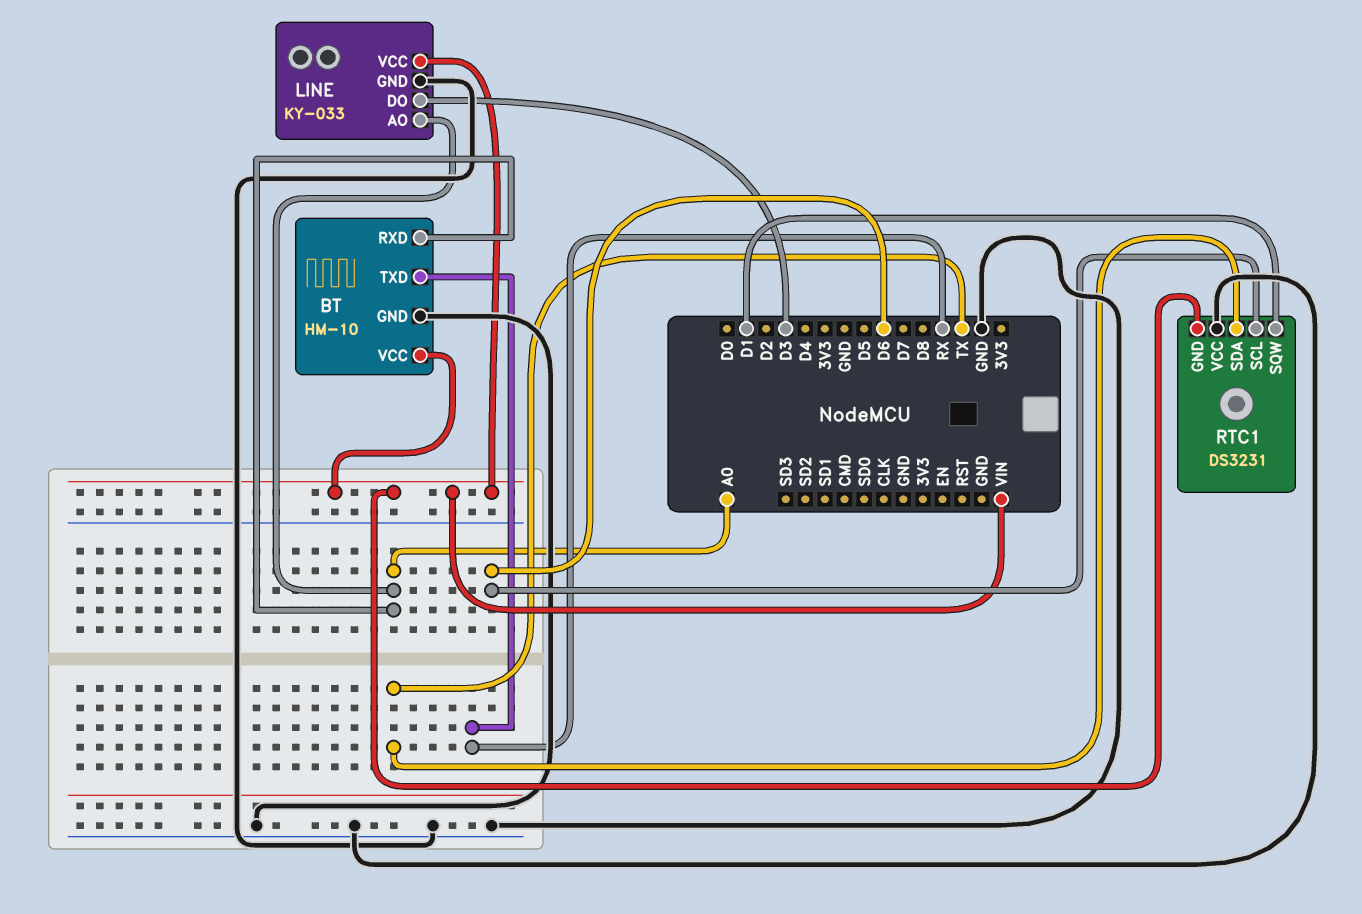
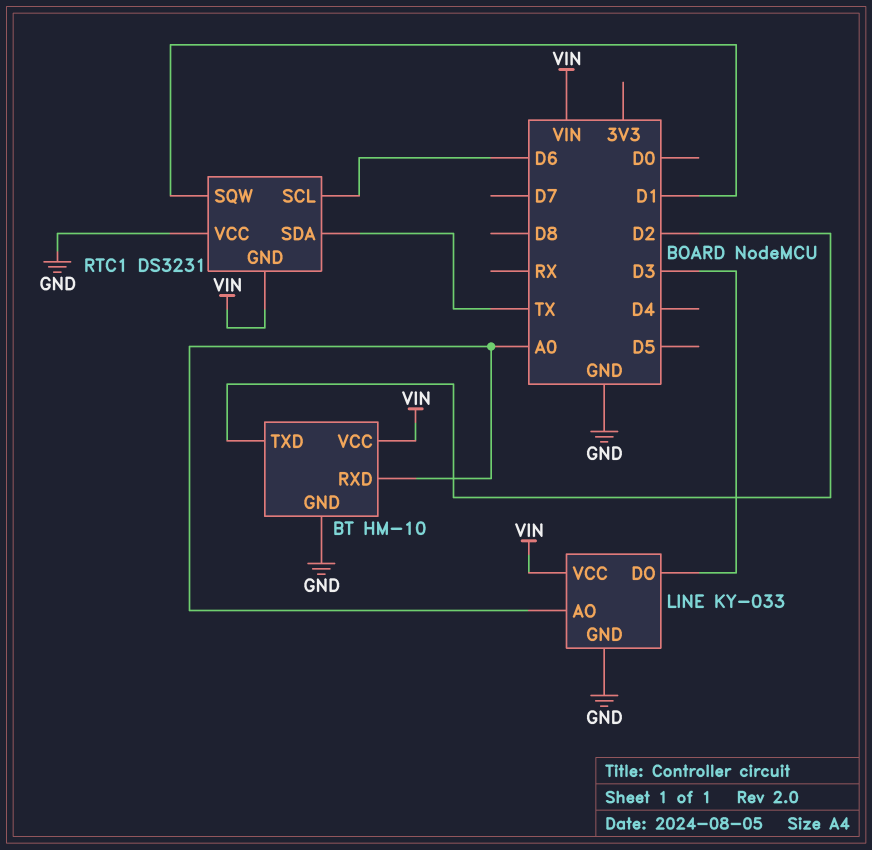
BT pin TXD: RX -> D2

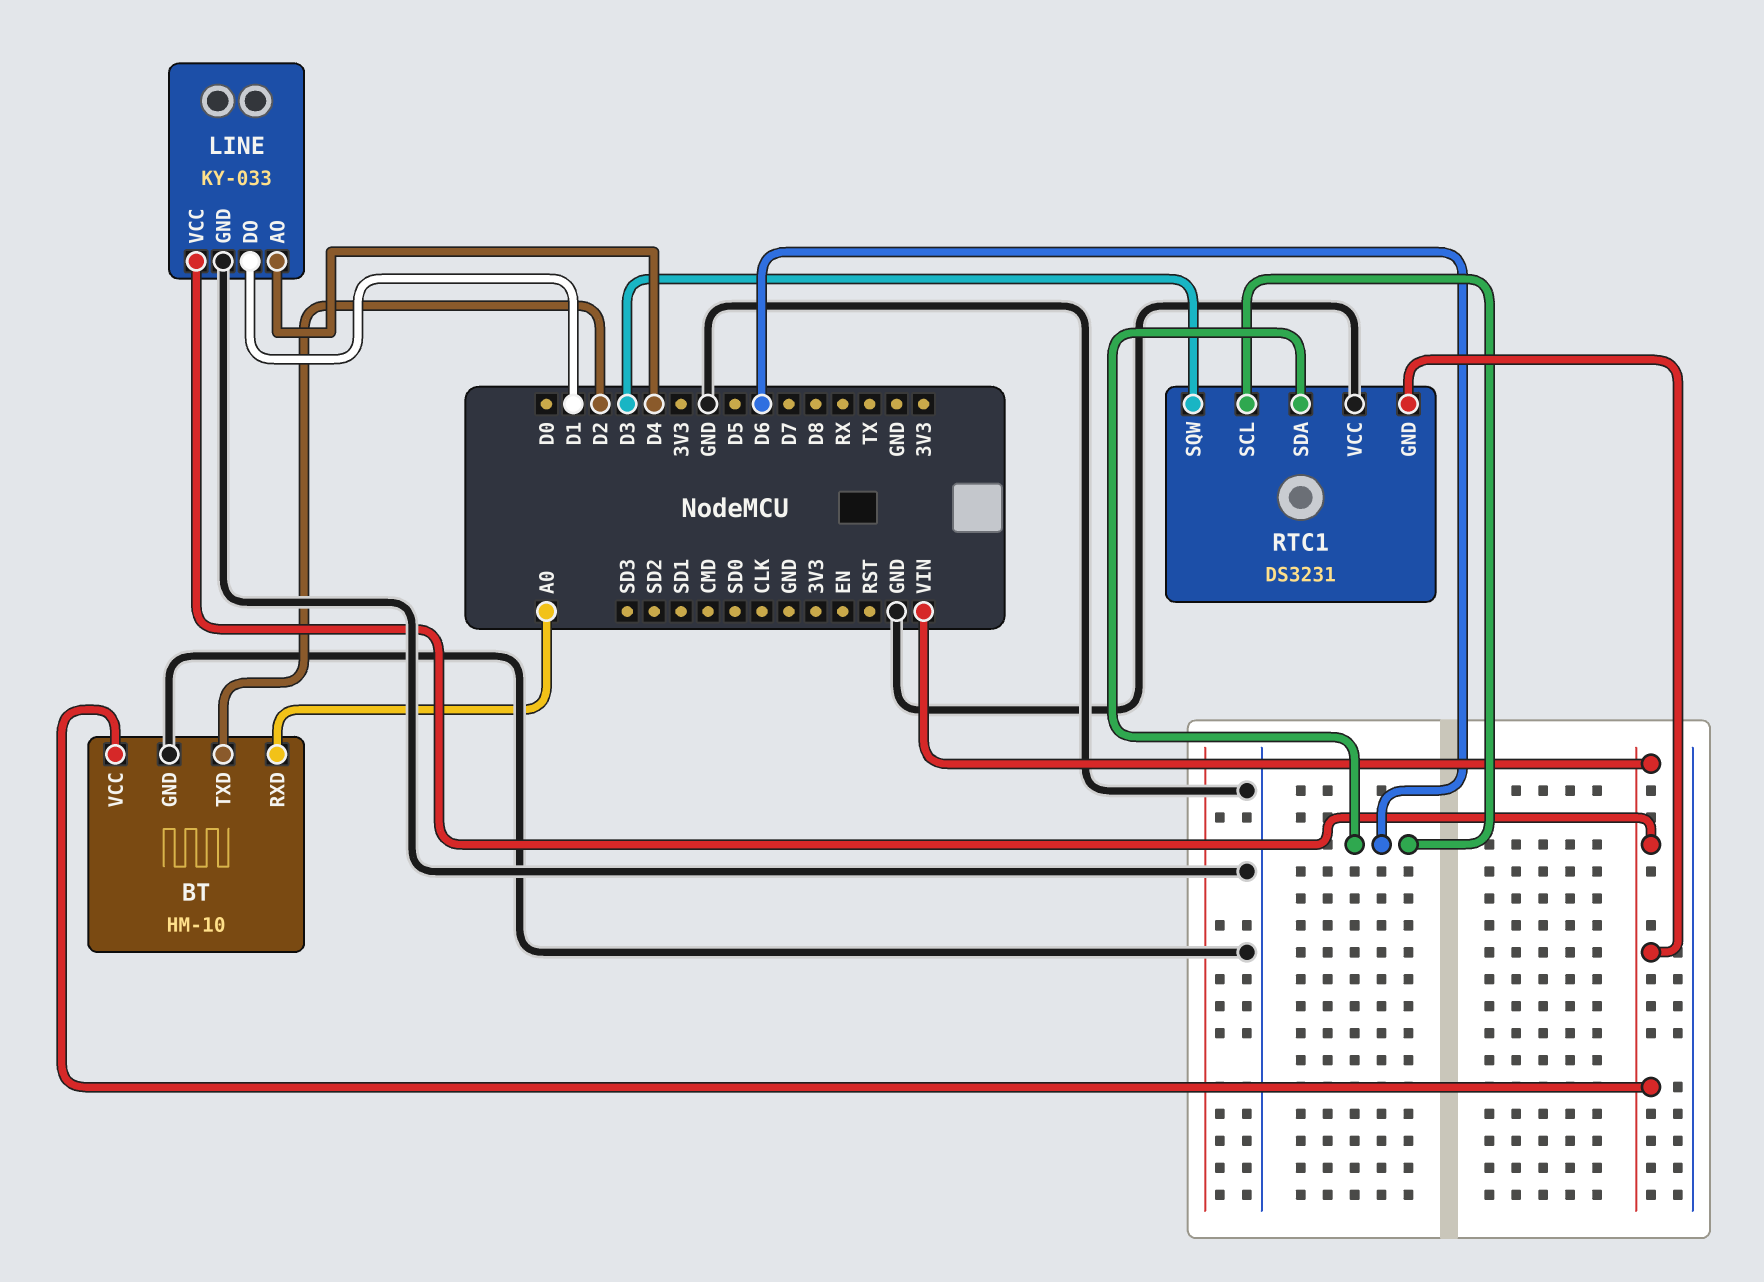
LINE pin AO: A0 -> D4
LINE pin DO: D3 -> D1
RTC1 pin SDA: TX -> D6
RTC1 pin SQW: D1 -> D3

